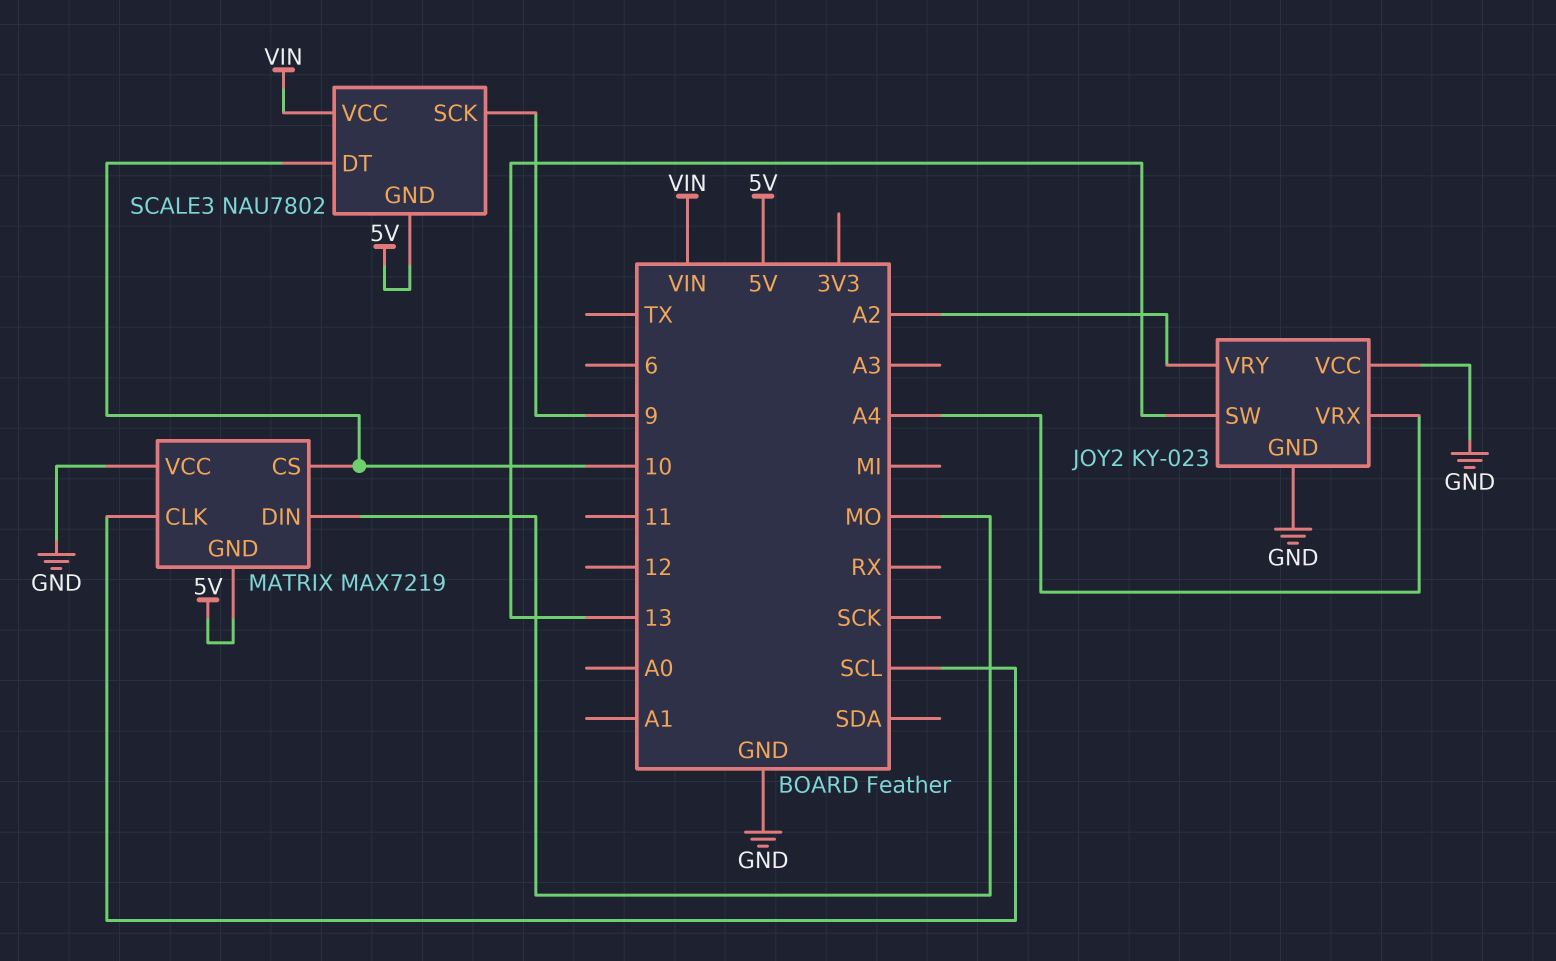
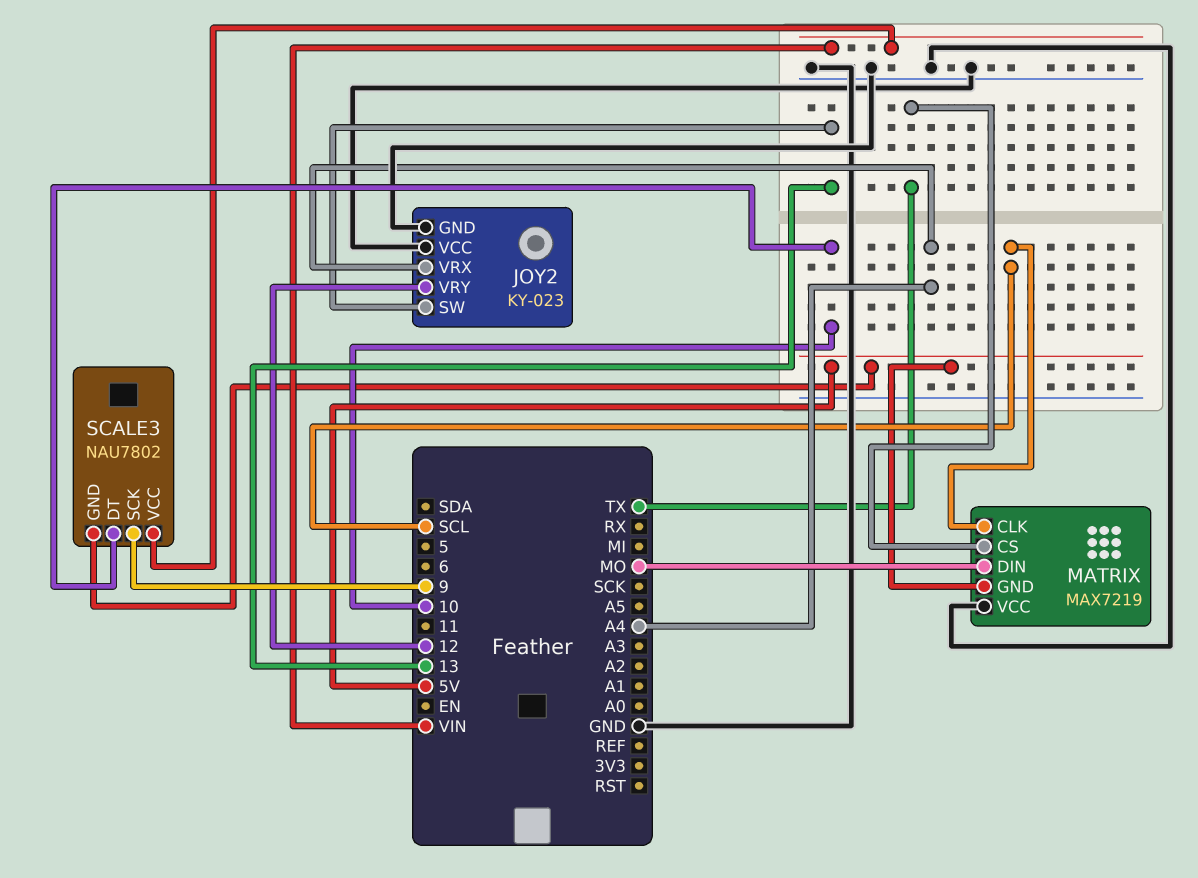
JOY2 pin VRY: A2 -> 12
MATRIX pin CS: 10 -> TX

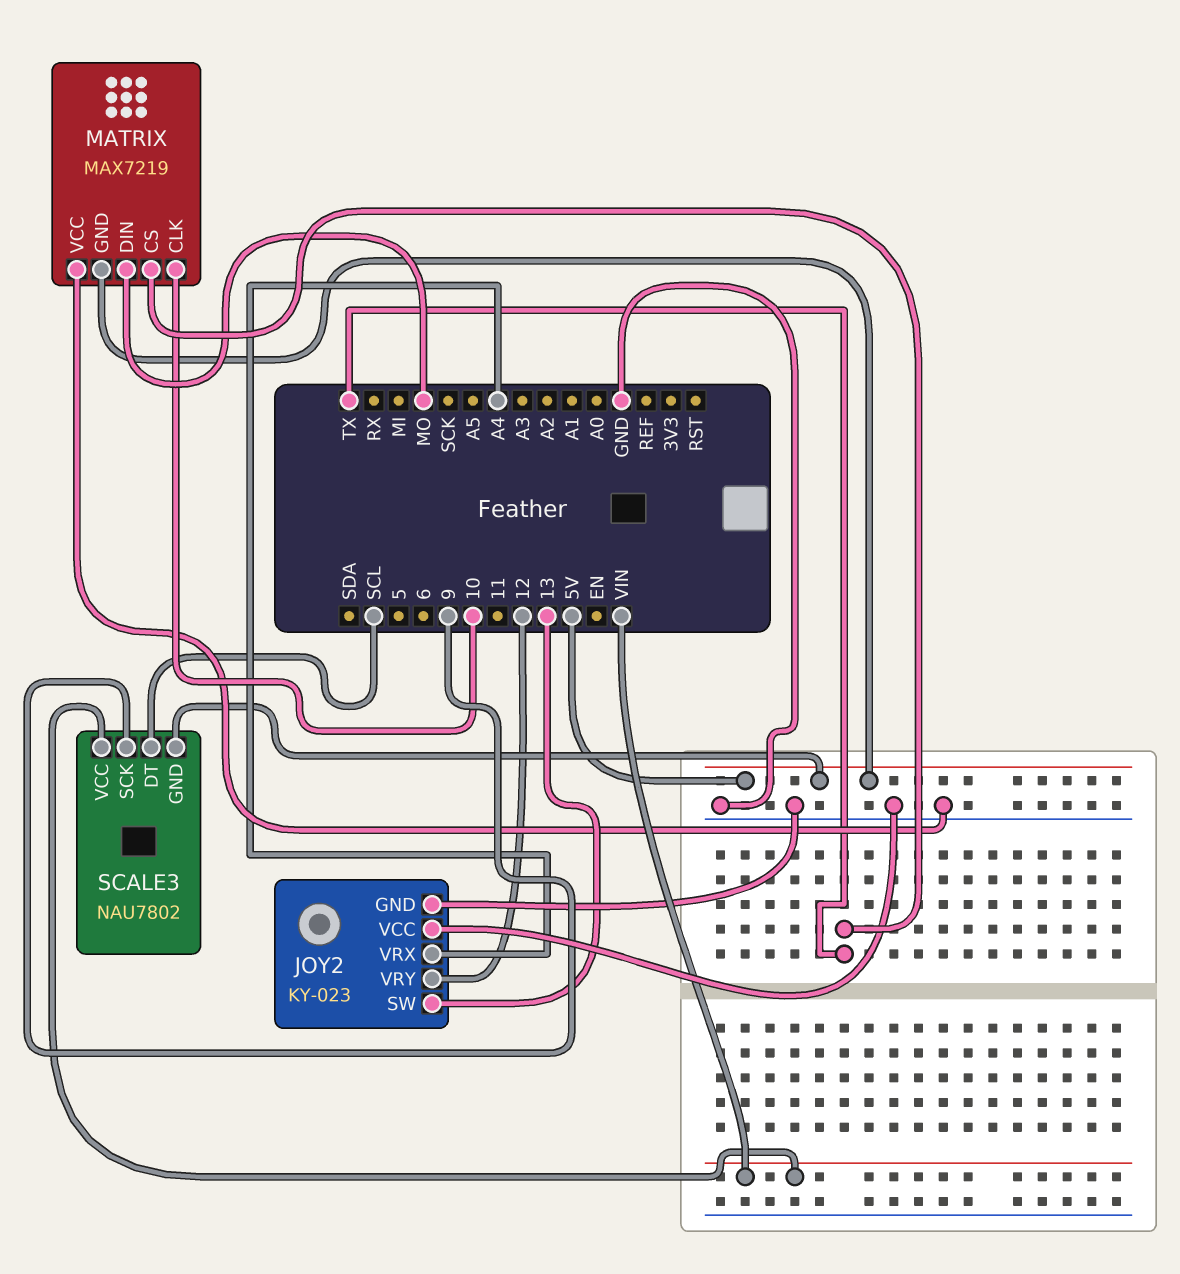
MATRIX pin CLK: SCL -> 10
SCALE3 pin DT: 10 -> SCL

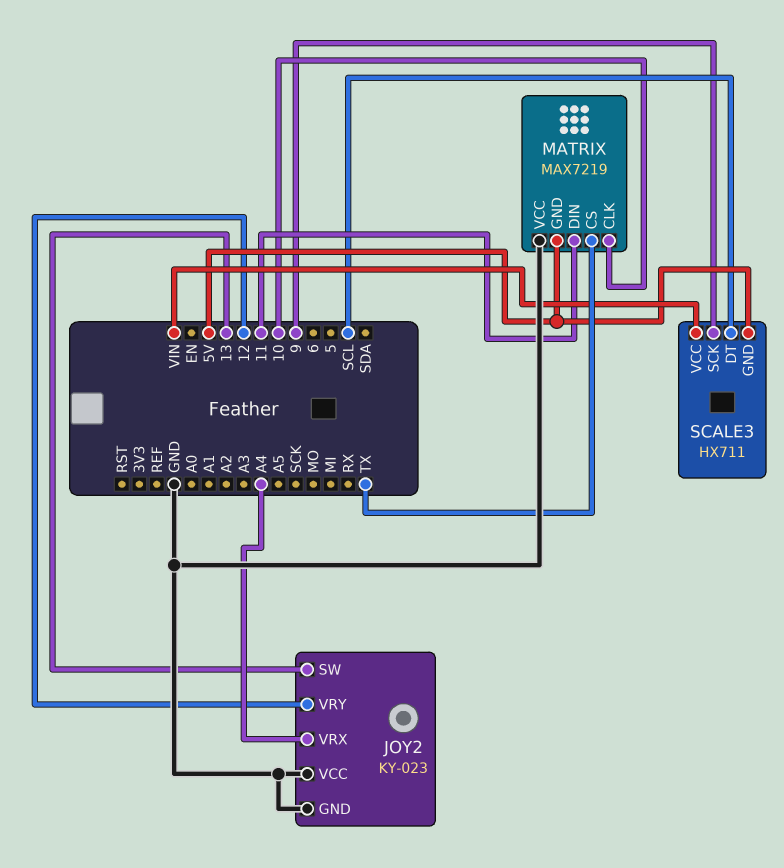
MATRIX pin DIN: MO -> 11
SCALE3: NAU7802 -> HX711

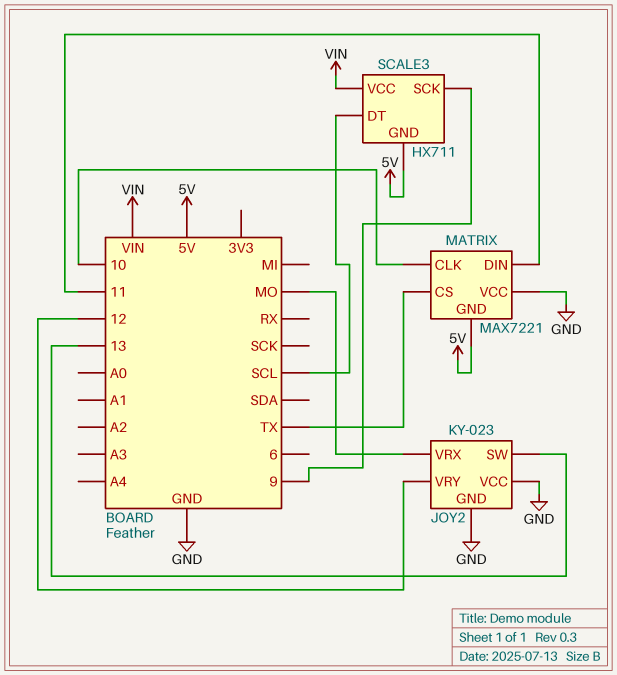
JOY2 pin VRX: A4 -> MO
MATRIX: MAX7219 -> MAX7221

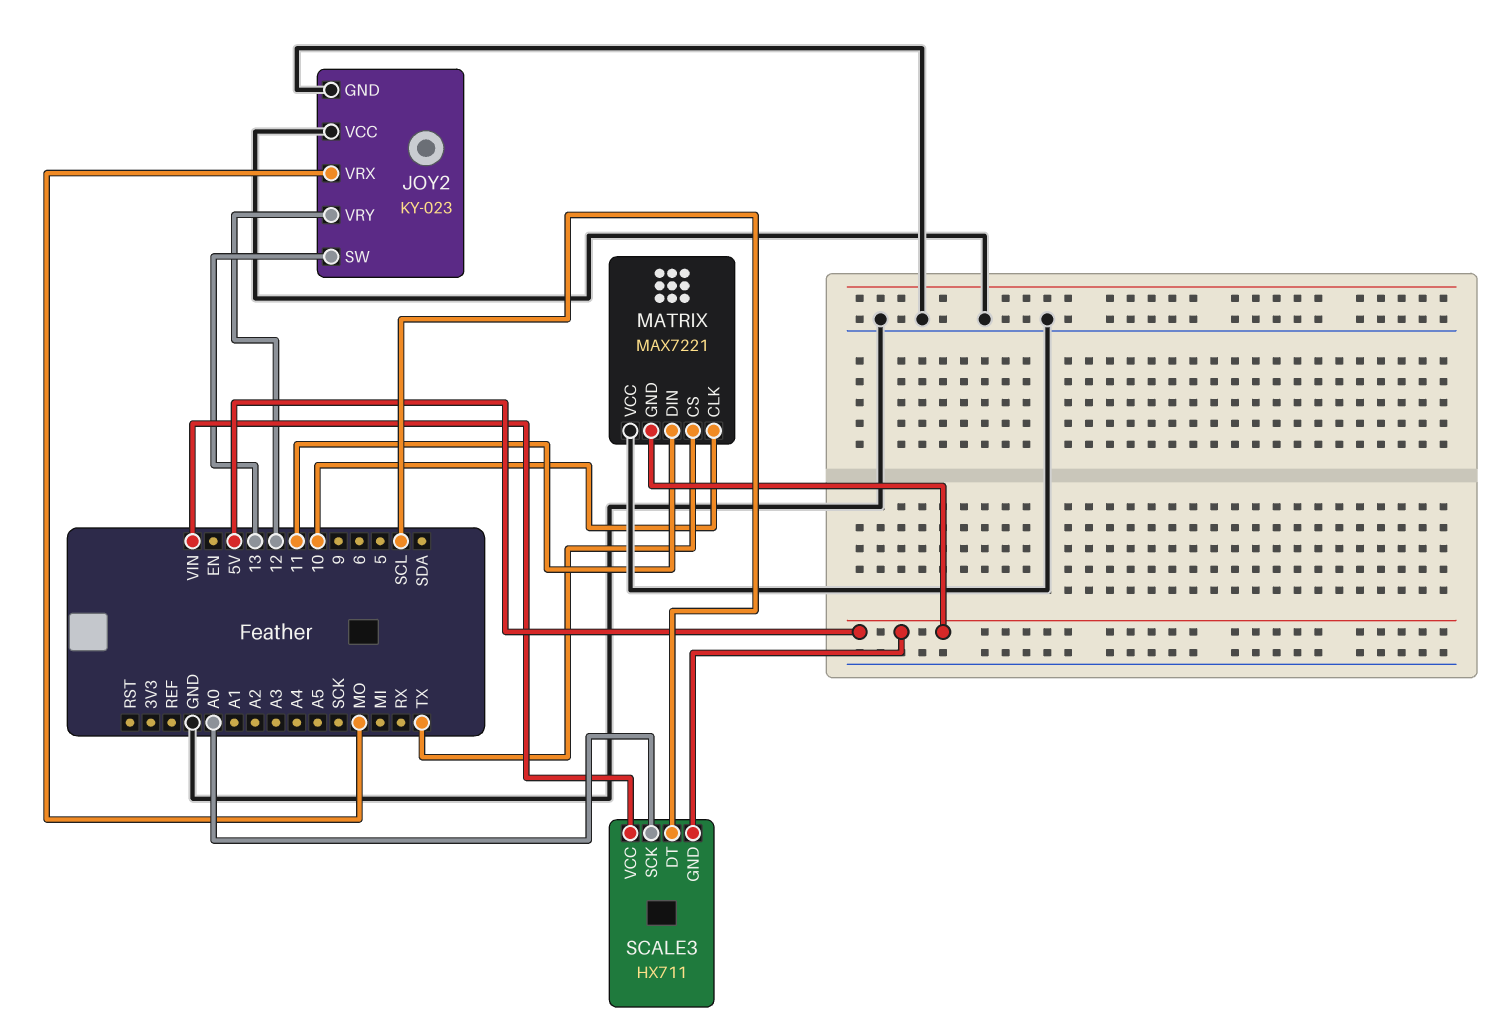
SCALE3 pin SCK: 9 -> A0

